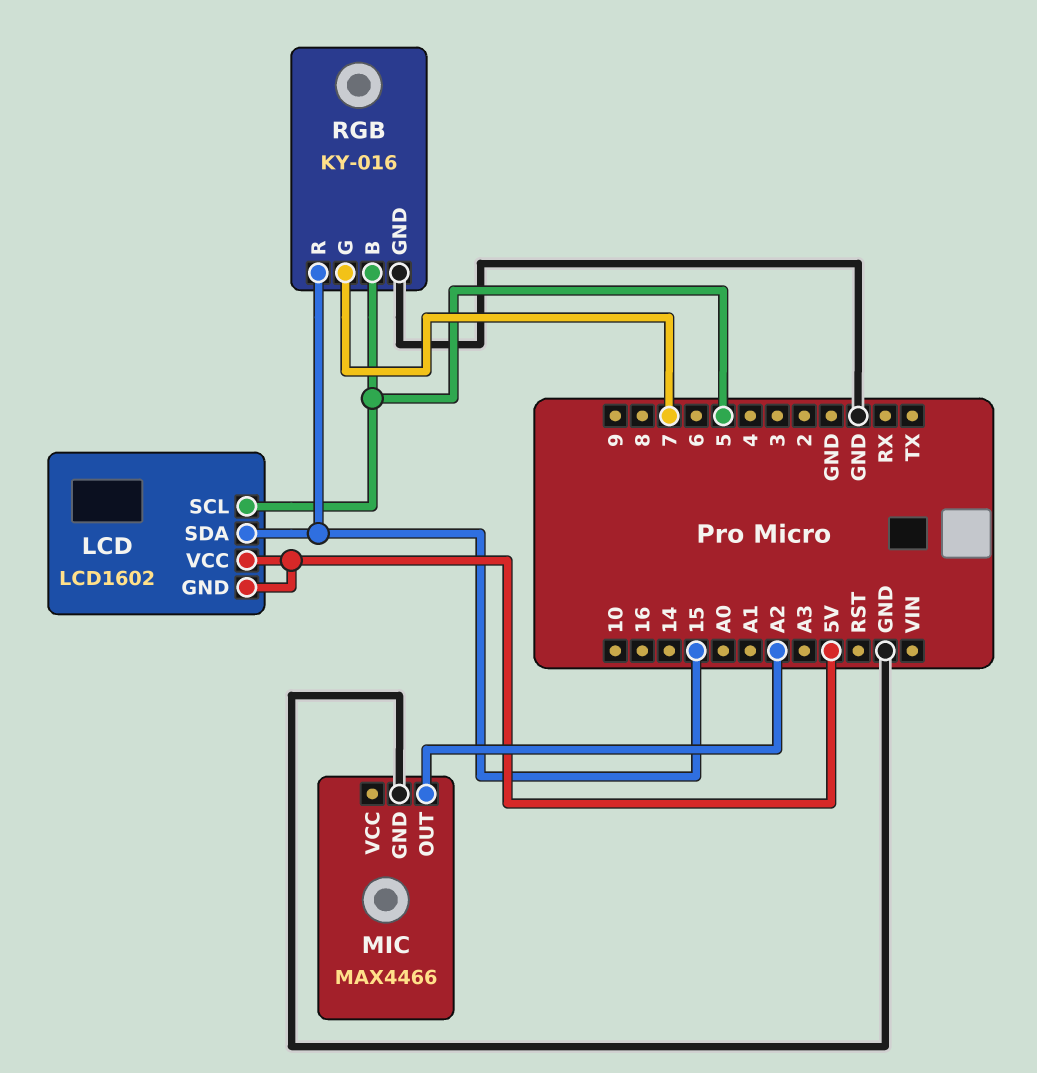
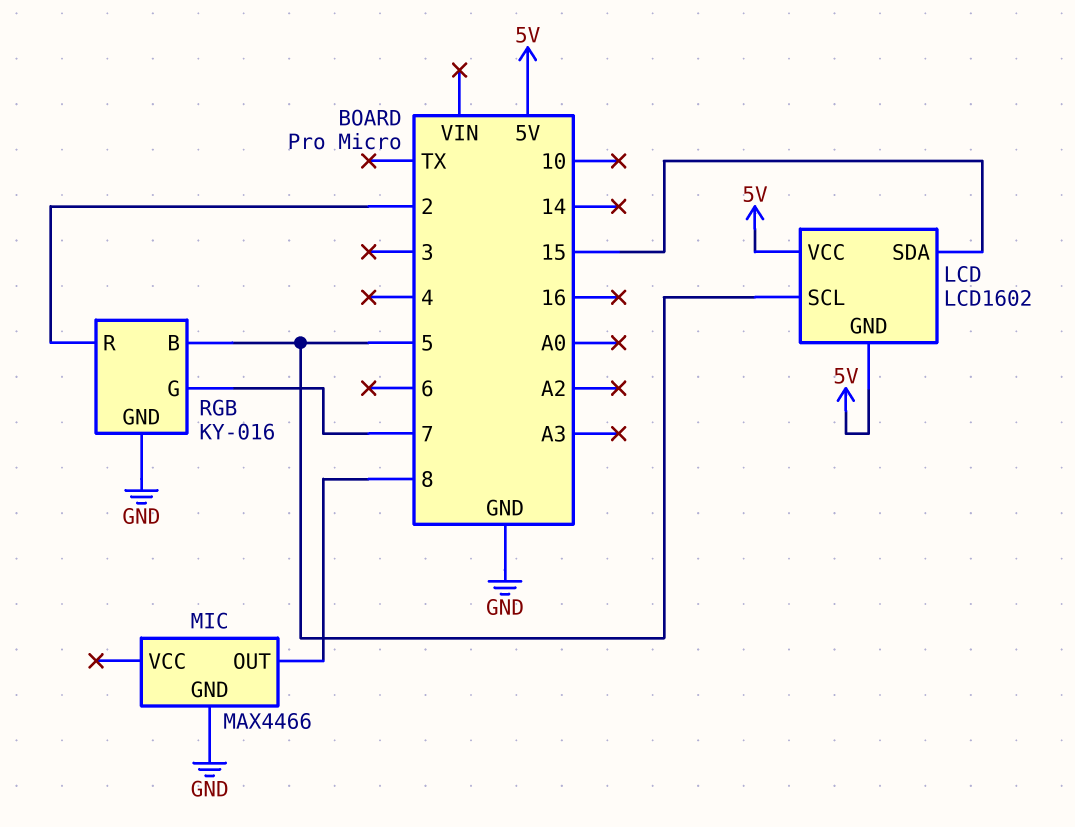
MIC pin OUT: A2 -> 8
RGB pin R: 15 -> 2

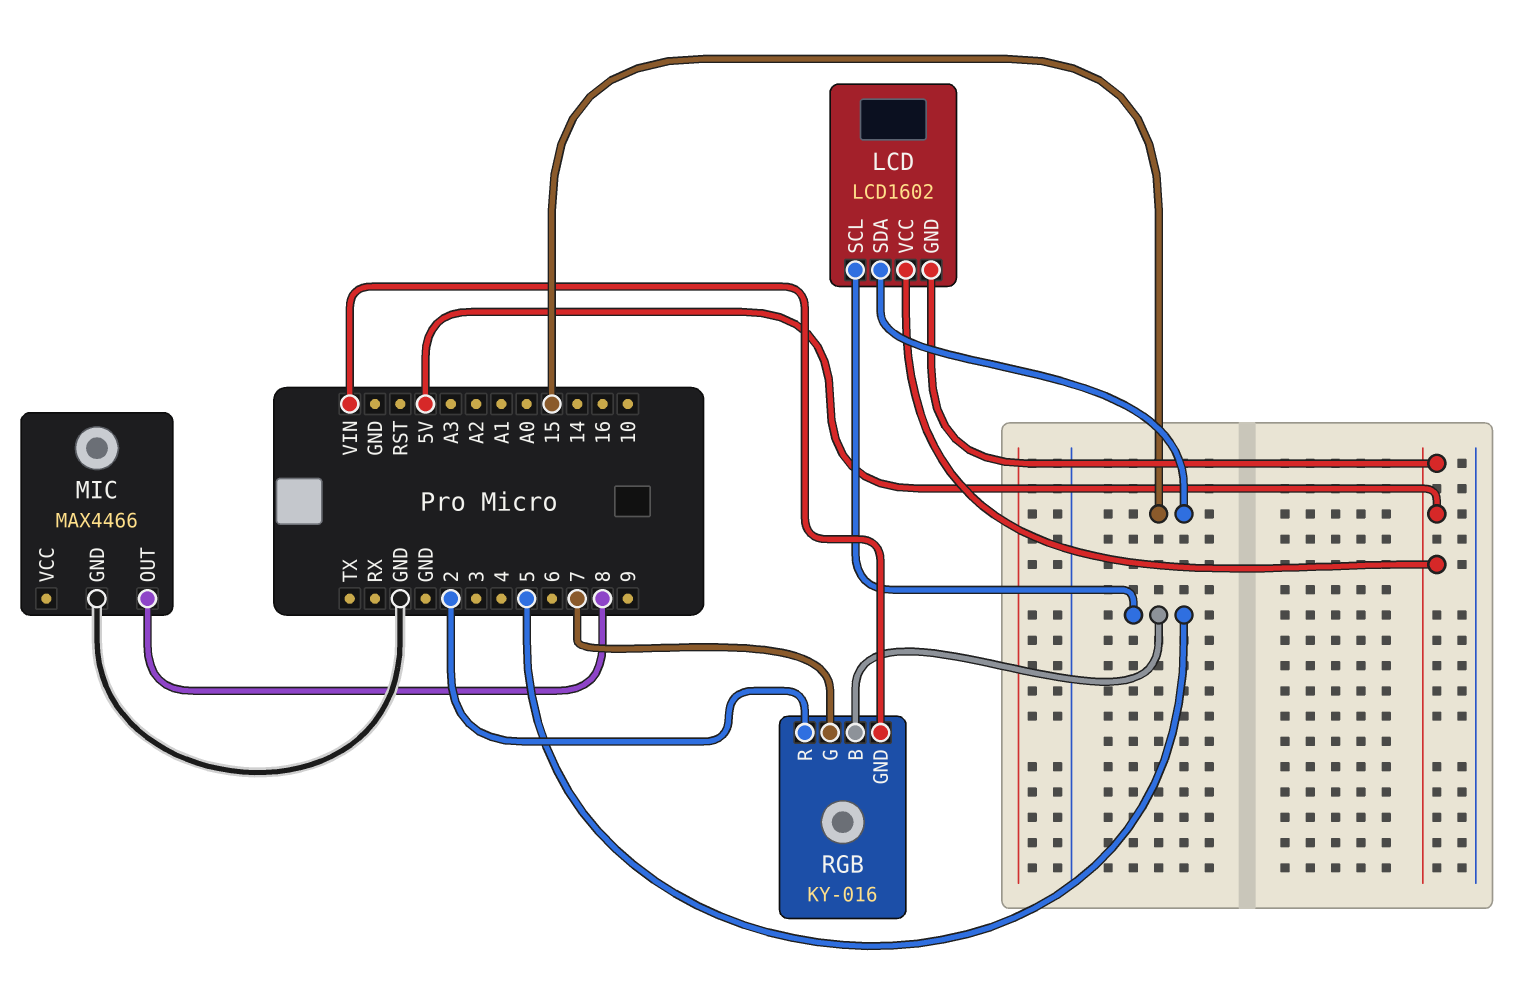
RGB pin GND: GND -> VIN

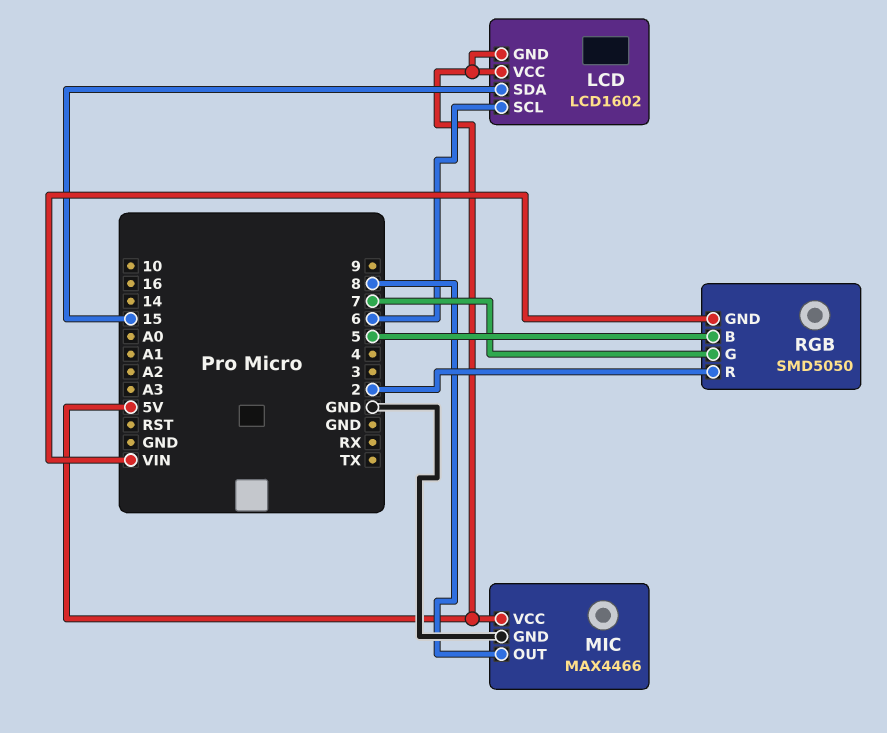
LCD pin SCL: 5 -> 6
MIC pin VCC: none -> 5V
RGB: KY-016 -> SMD5050

